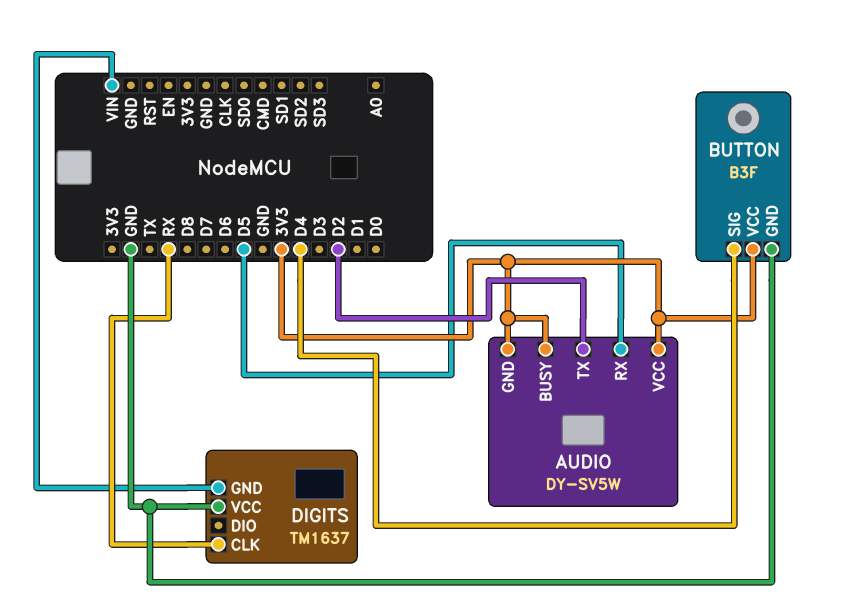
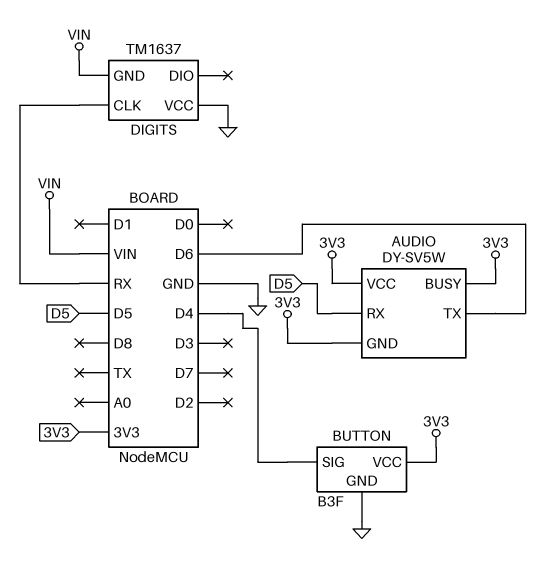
AUDIO pin TX: D2 -> D6

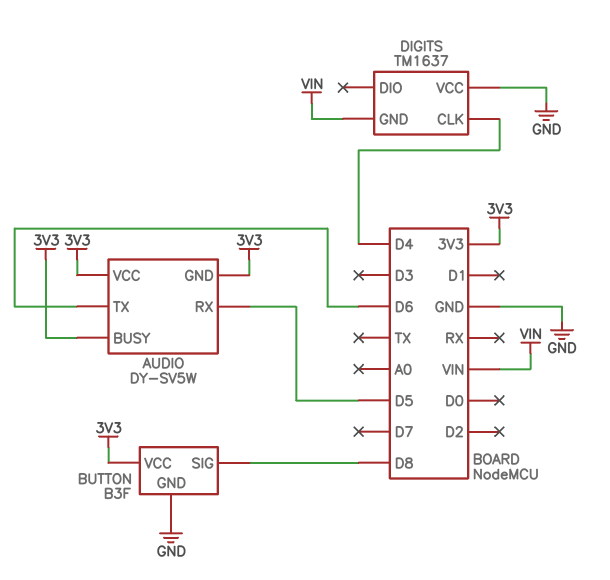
BUTTON pin SIG: D4 -> D8
DIGITS pin CLK: RX -> D4

